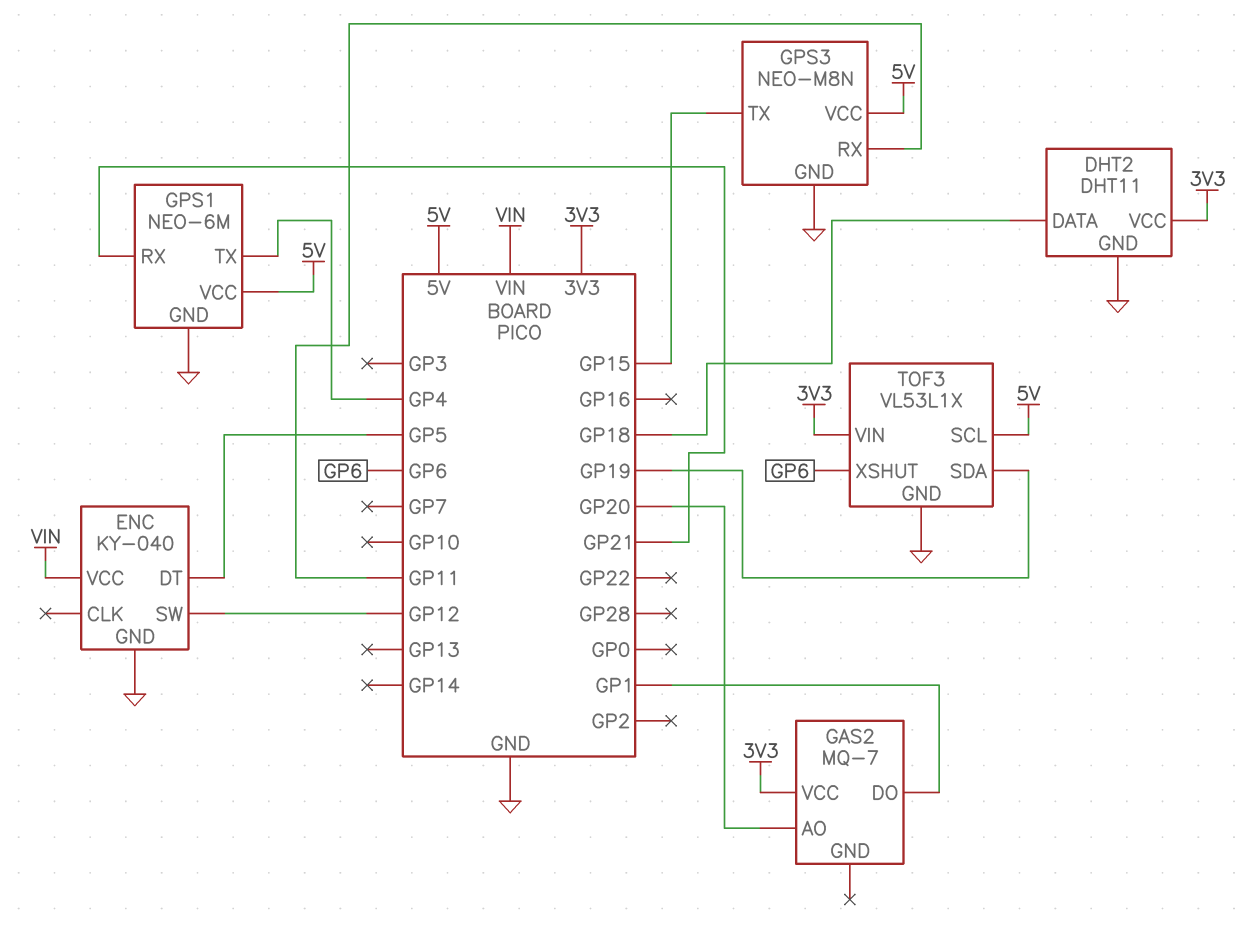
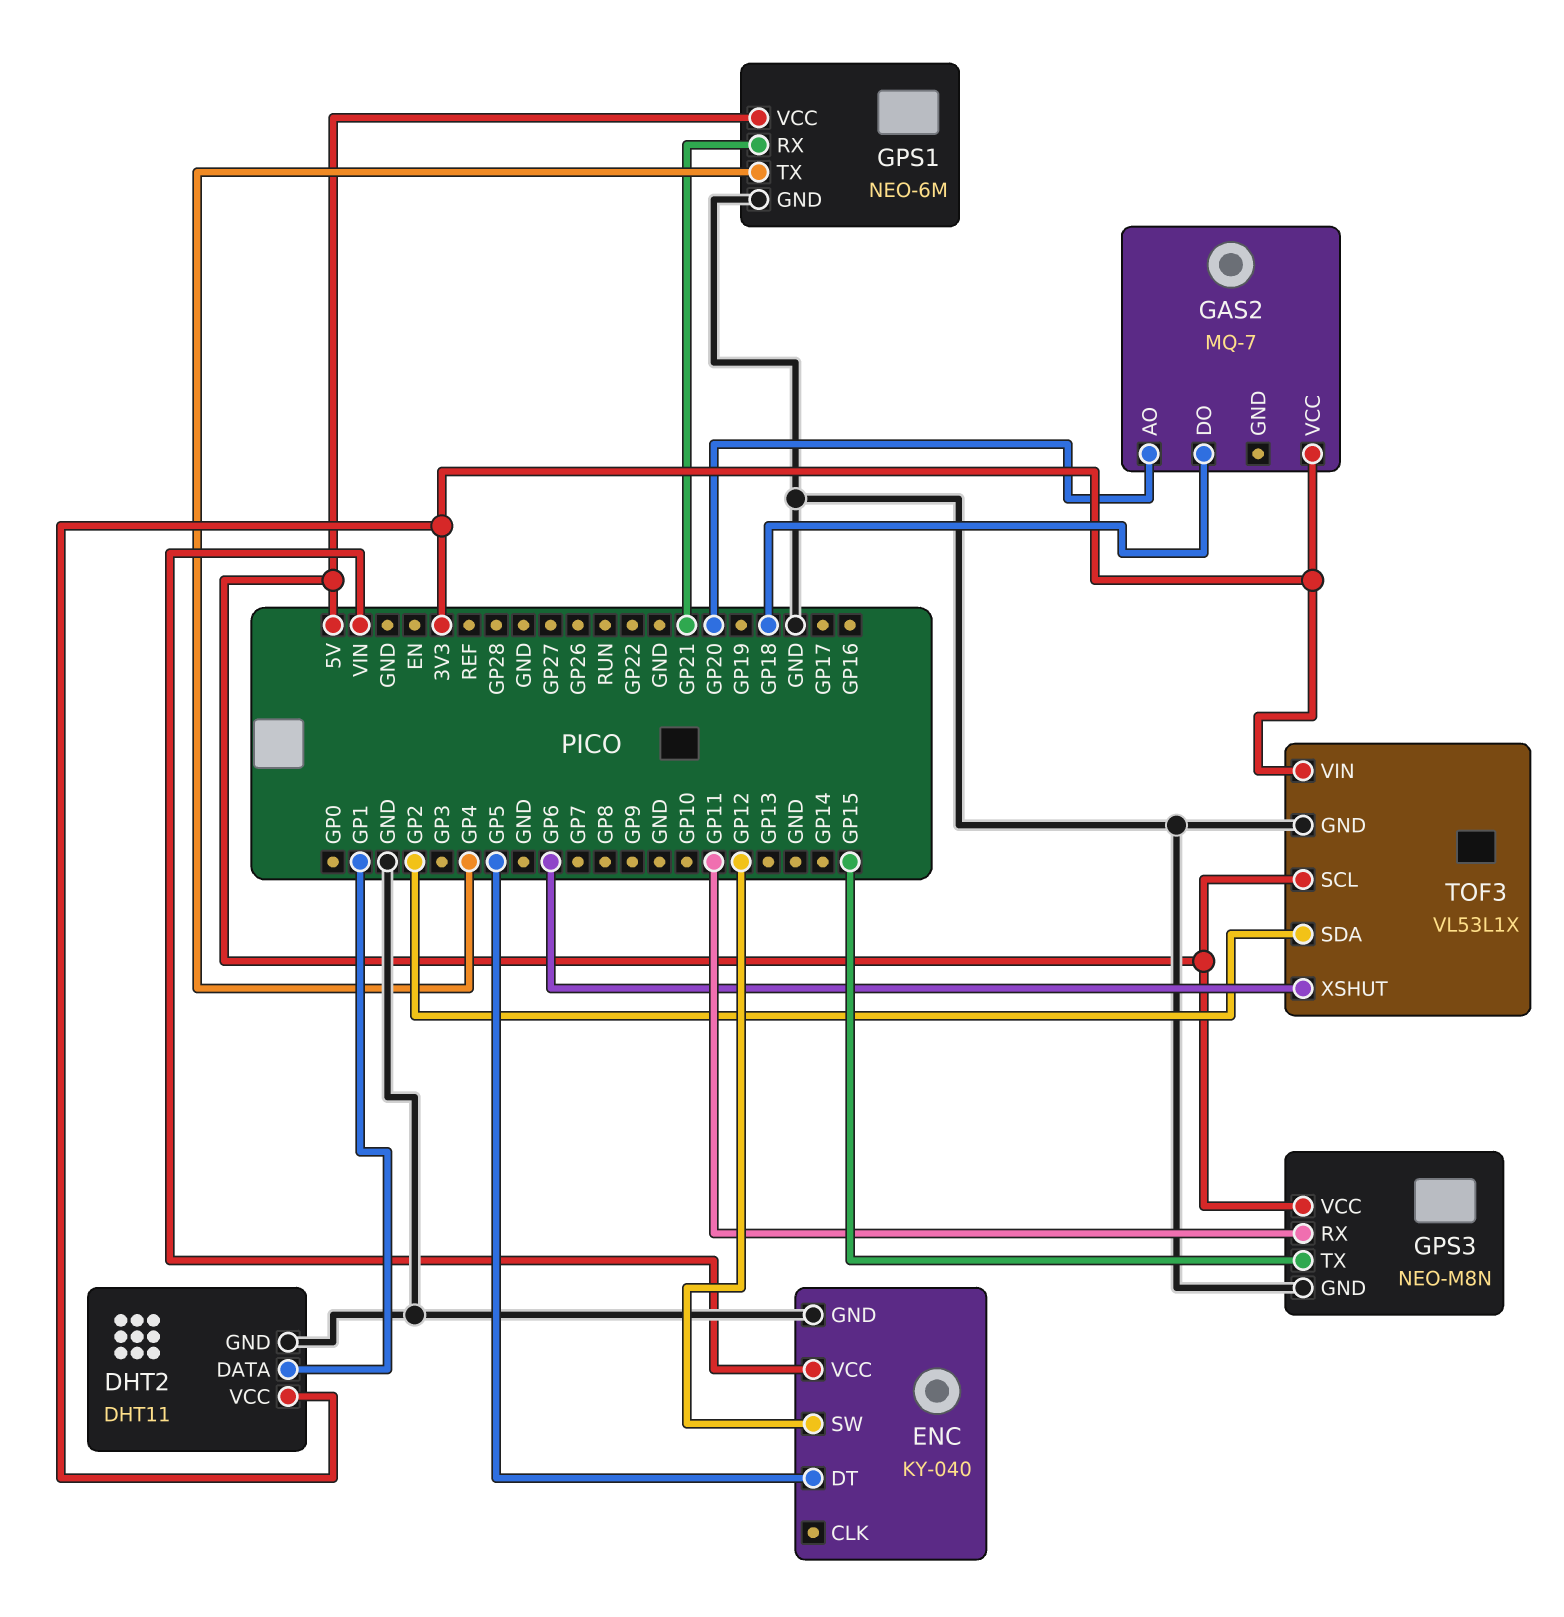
DHT2 pin DATA: GP18 -> GP1
GAS2 pin DO: GP1 -> GP18
TOF3 pin SDA: GP19 -> GP2

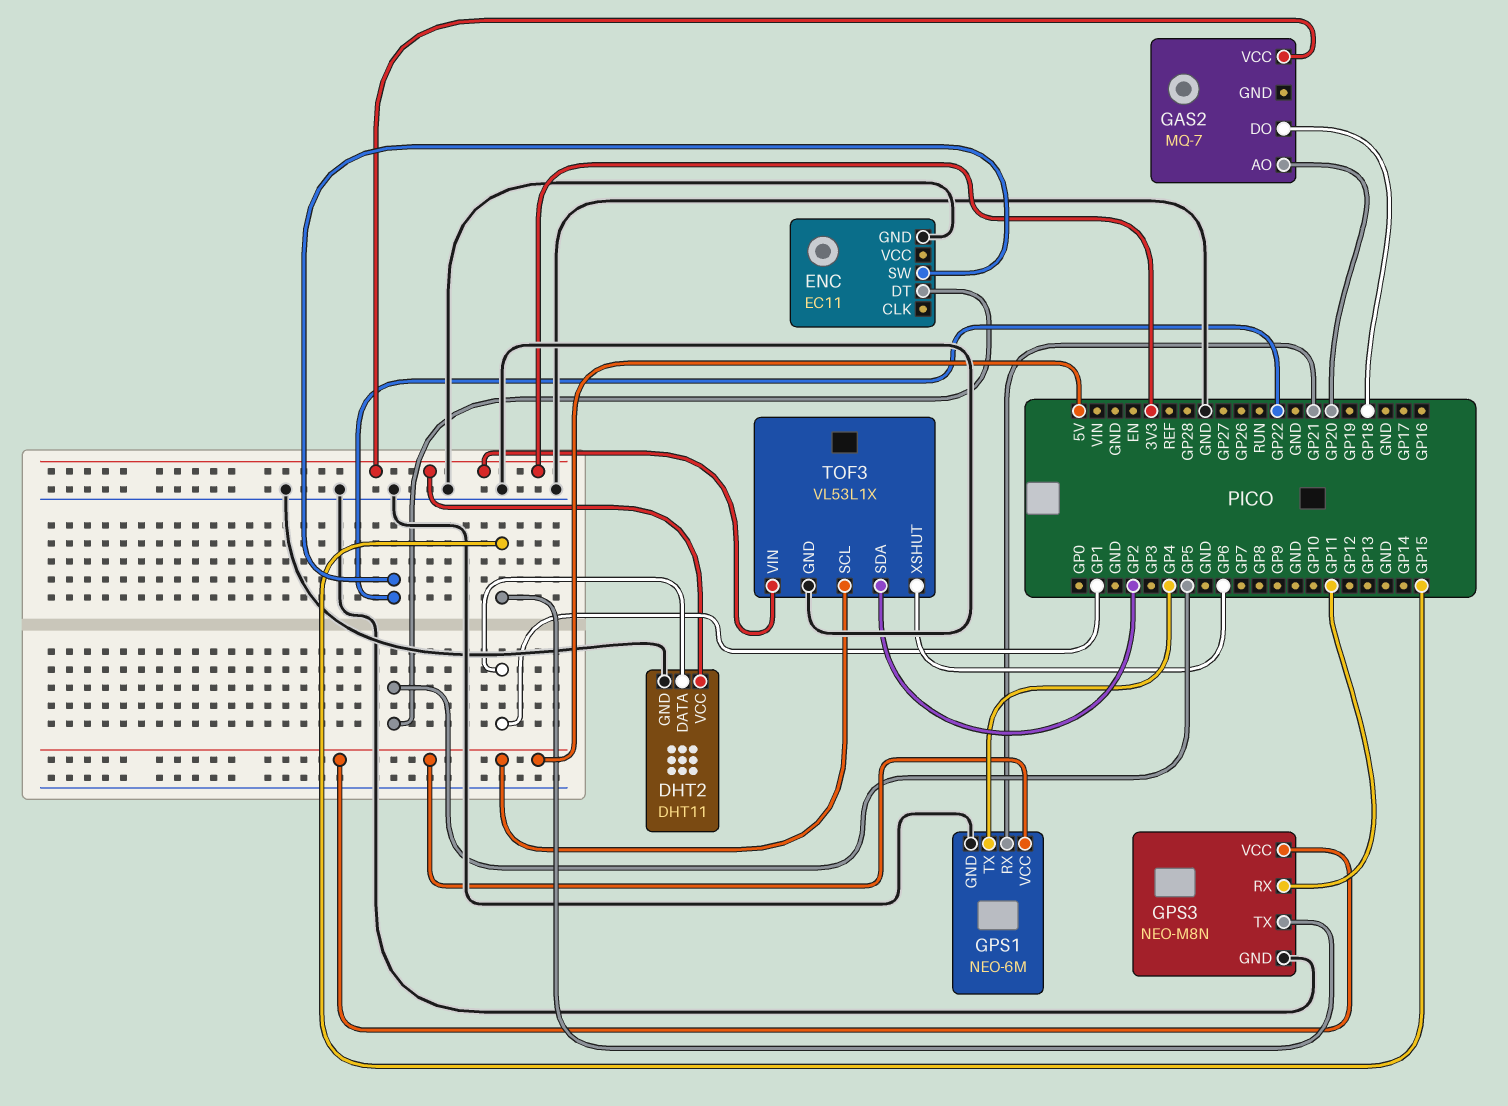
ENC: KY-040 -> EC11
ENC pin SW: GP12 -> GP22
ENC pin VCC: VIN -> none

